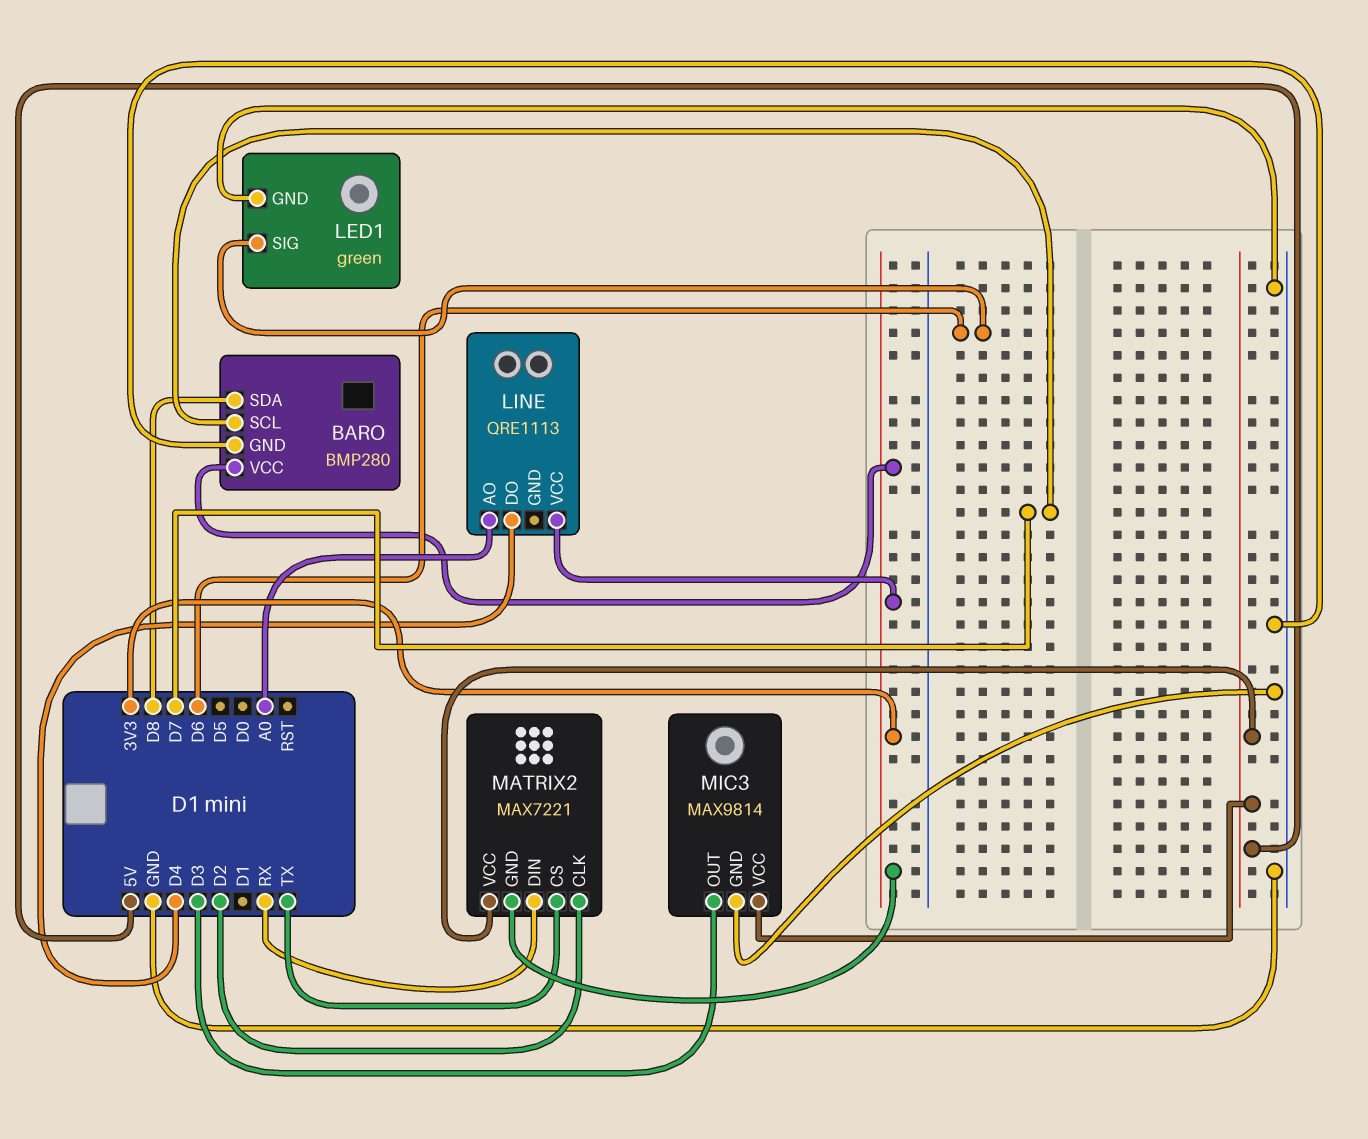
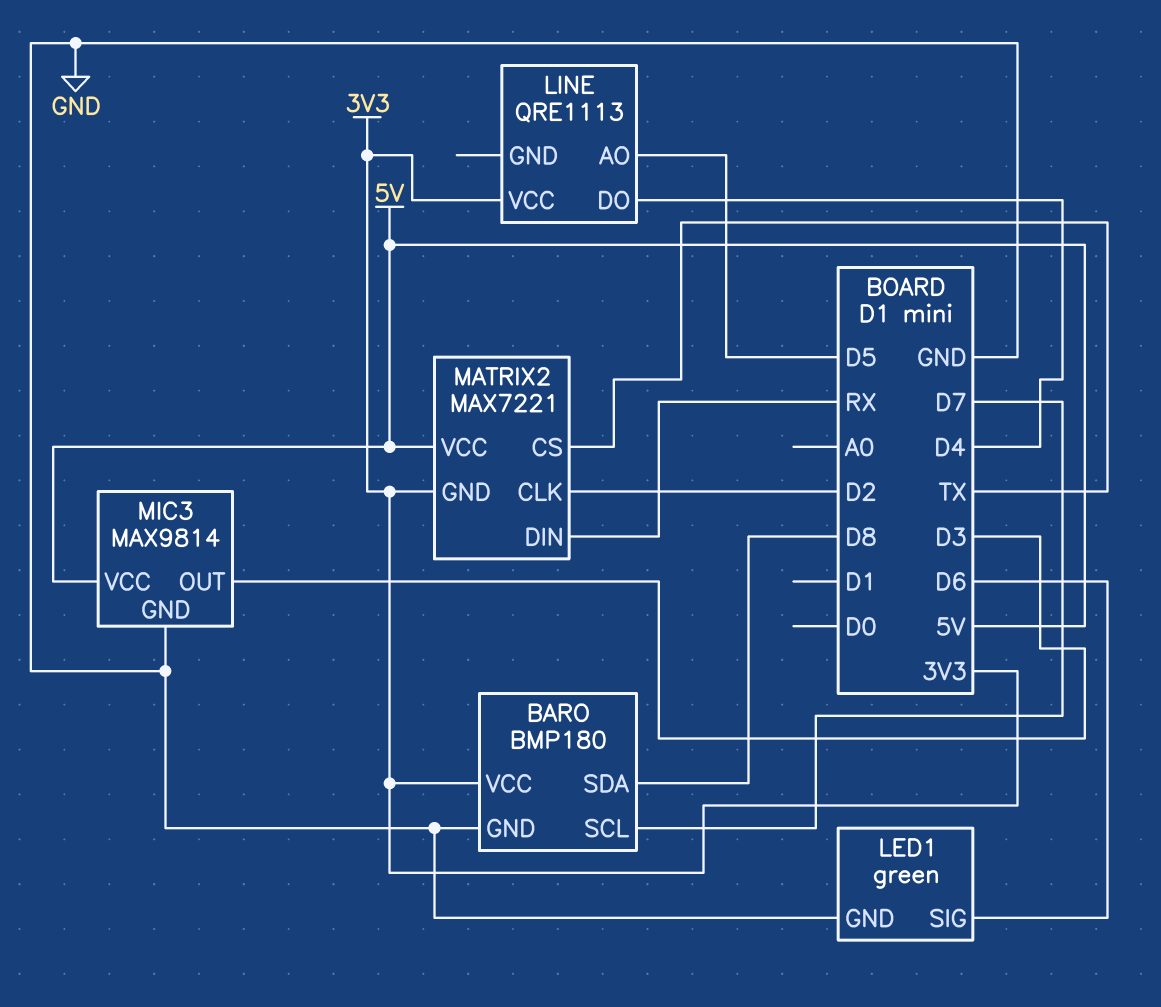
BARO: BMP280 -> BMP180
LINE pin AO: A0 -> D5

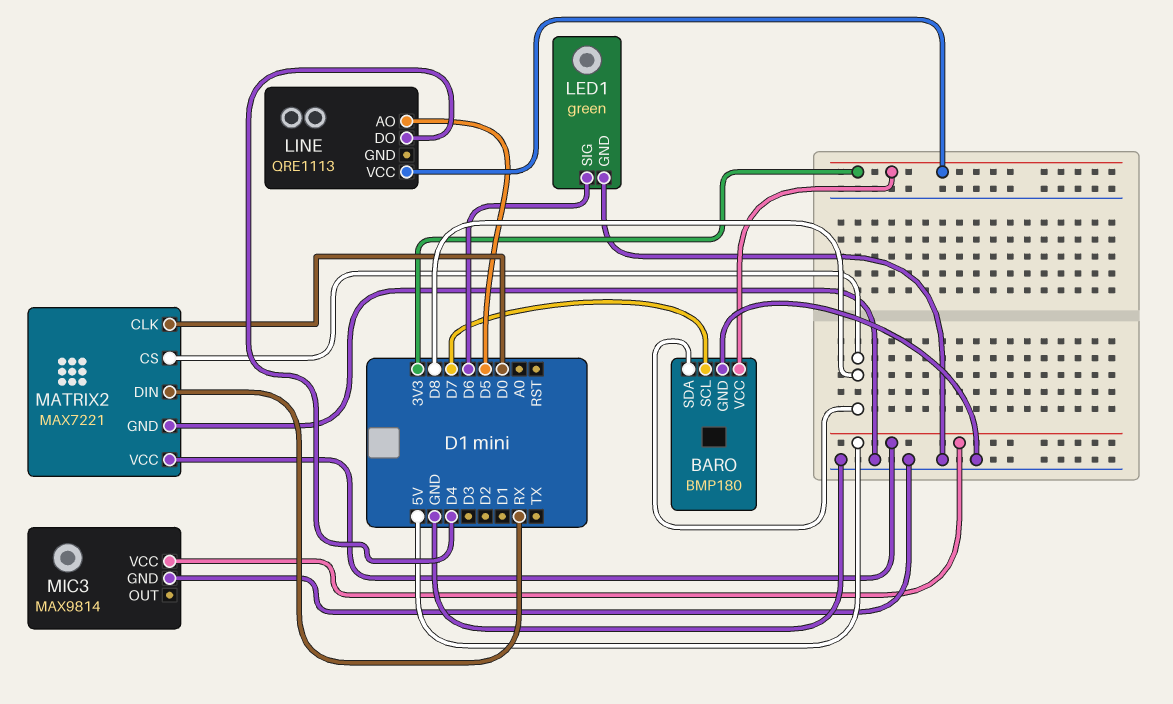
MATRIX2 pin CLK: D2 -> D0
MATRIX2 pin CS: TX -> D8
MATRIX2 pin GND: 3V3 -> GND
MIC3 pin OUT: D3 -> none

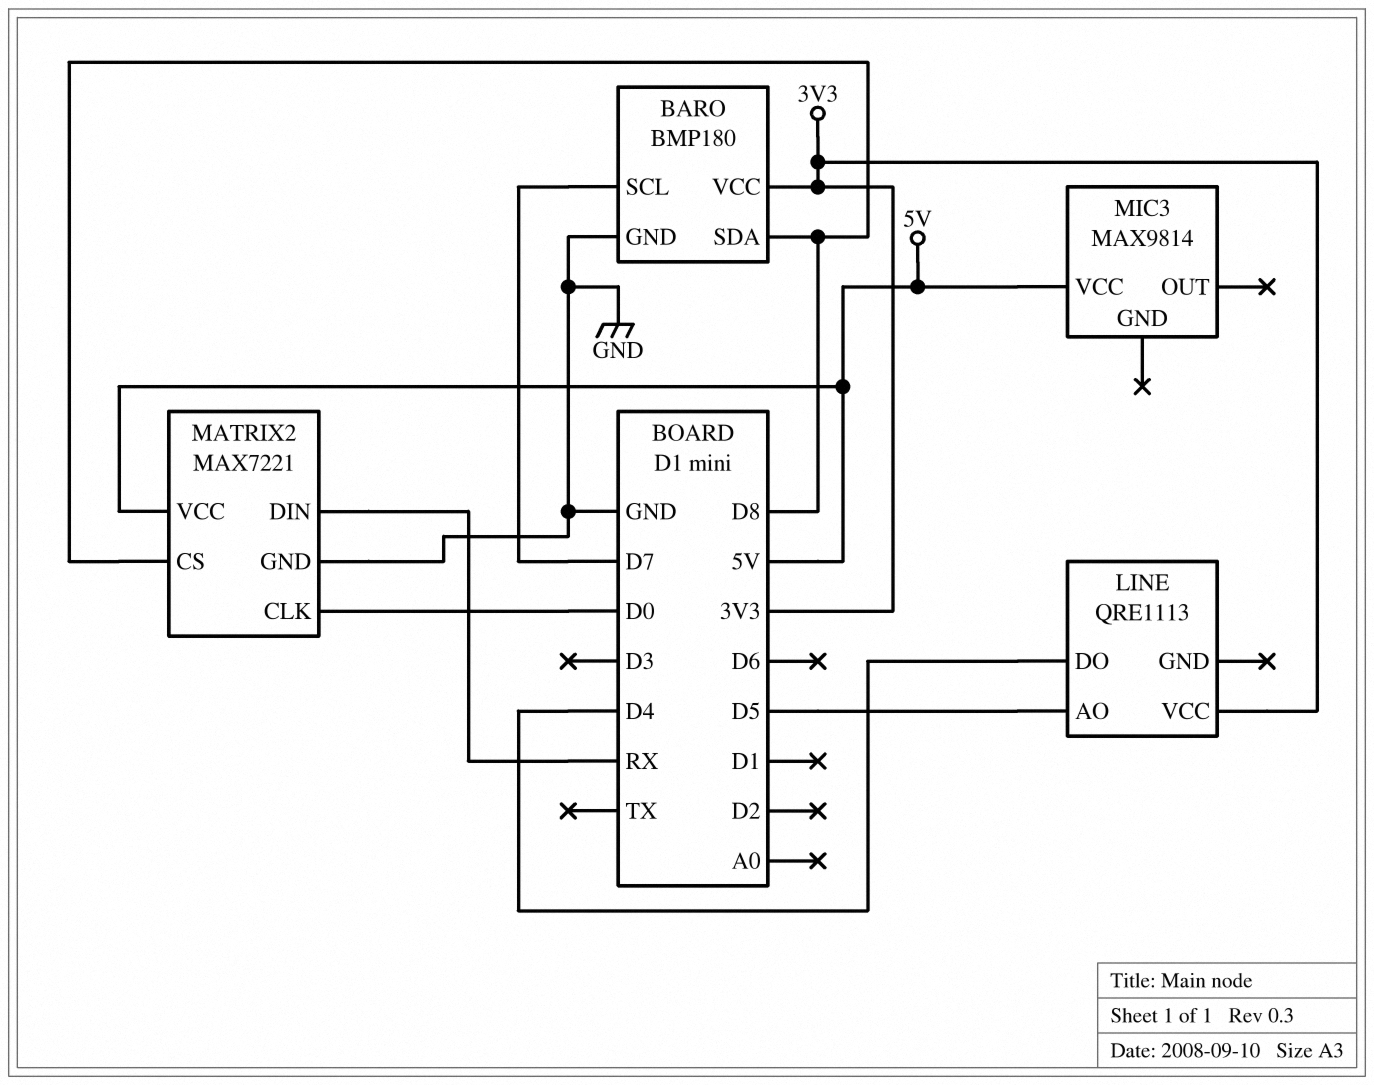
LED1: green -> none
LED1 pin GND: GND -> none
LED1 pin SIG: D6 -> none
MIC3 pin GND: GND -> none

